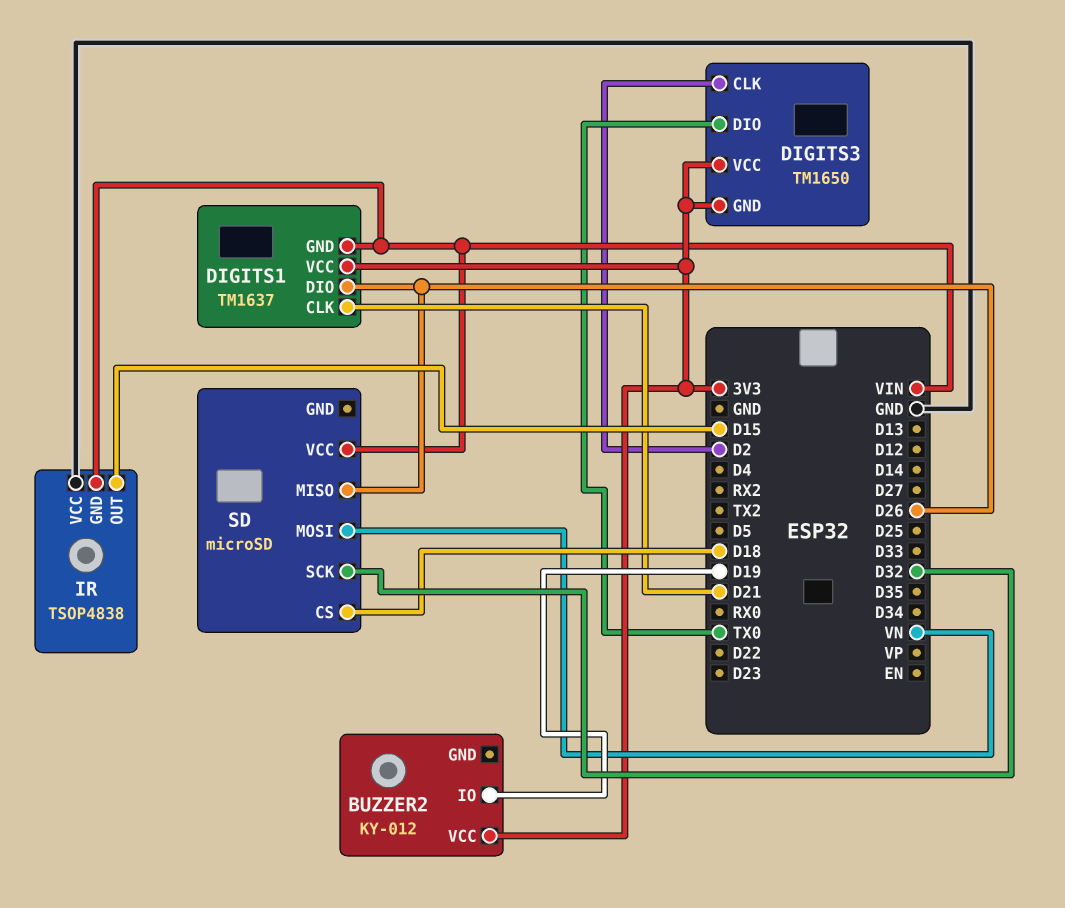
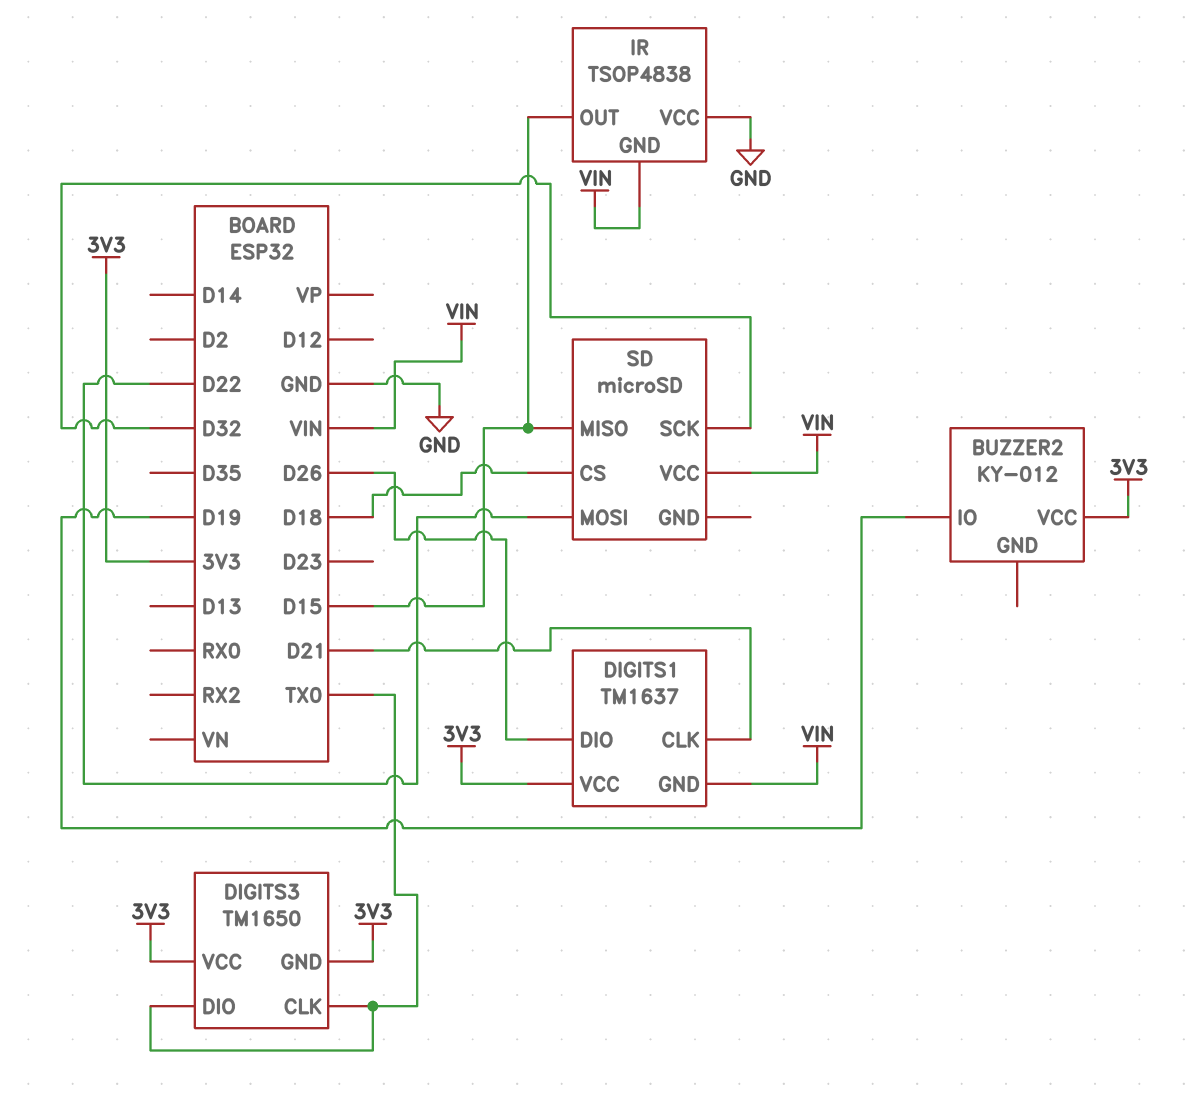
DIGITS3 pin CLK: D2 -> TX0
SD pin MISO: D26 -> D15
SD pin MOSI: VN -> D22

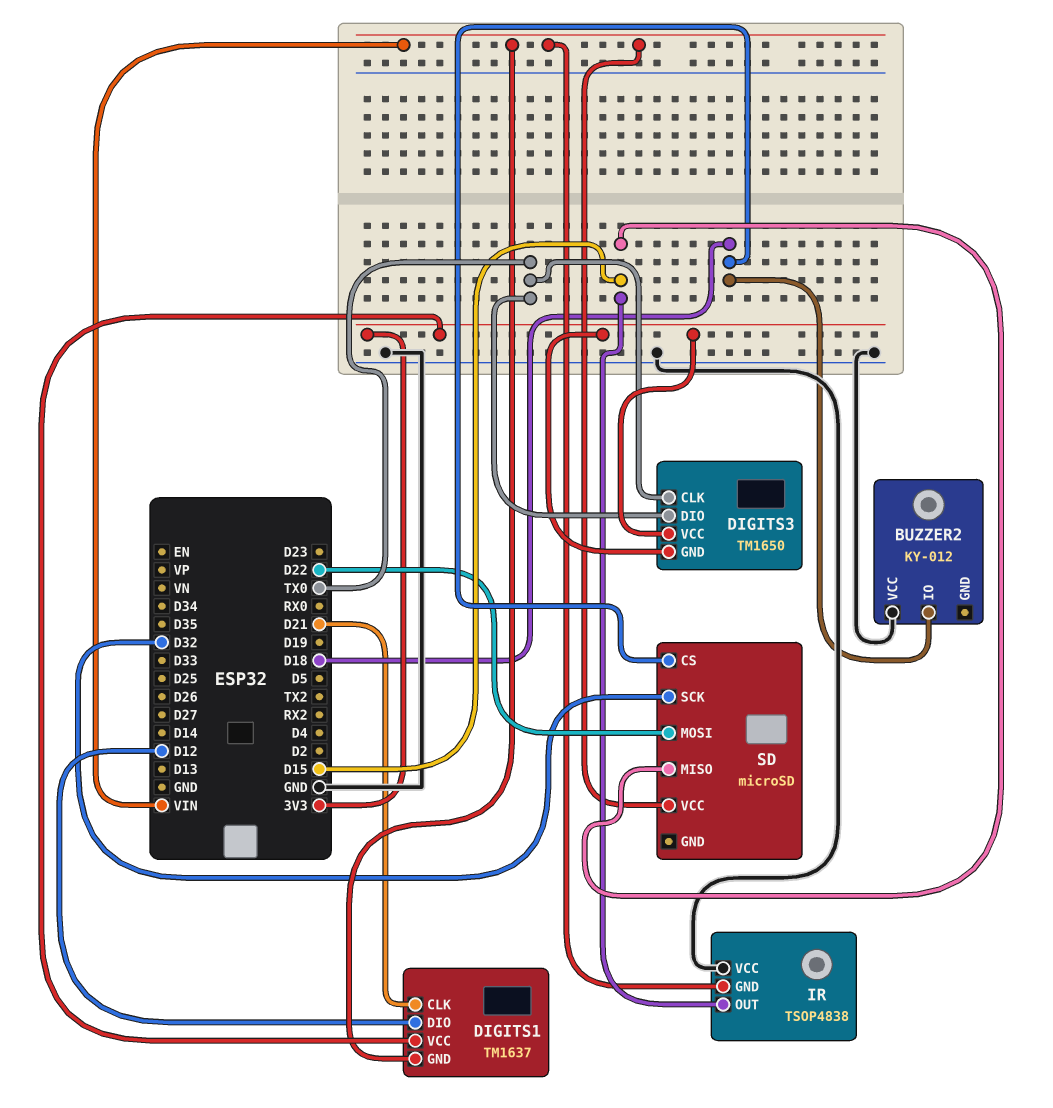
BUZZER2 pin IO: D19 -> D18
BUZZER2 pin VCC: 3V3 -> GND
DIGITS1 pin DIO: D26 -> D12

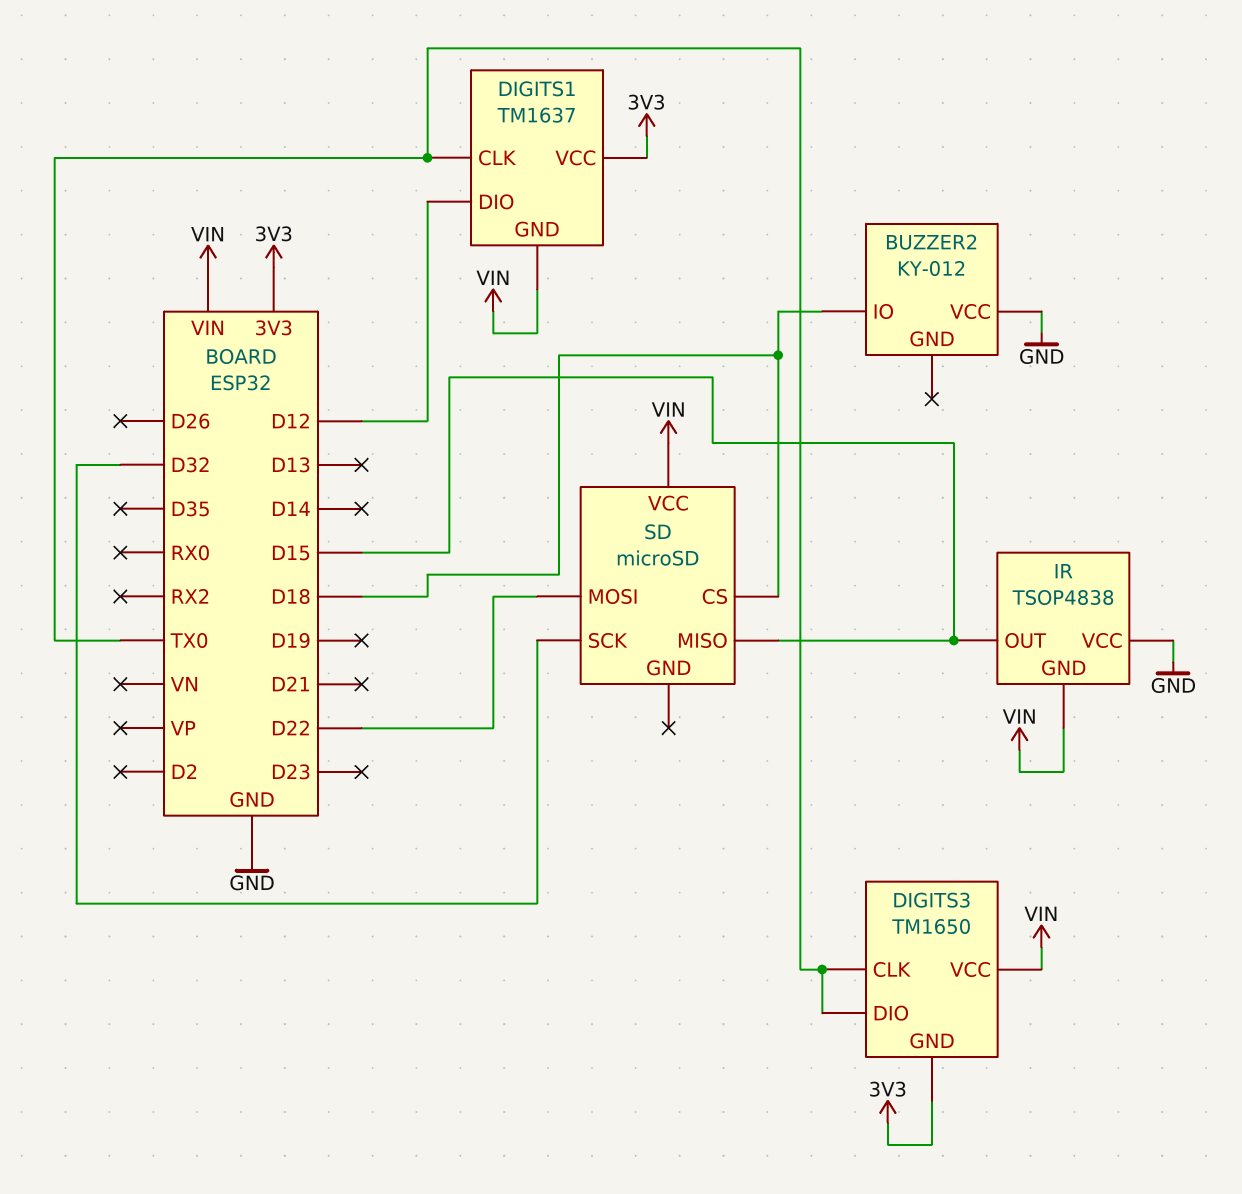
DIGITS1 pin CLK: D21 -> TX0
DIGITS3 pin VCC: 3V3 -> VIN

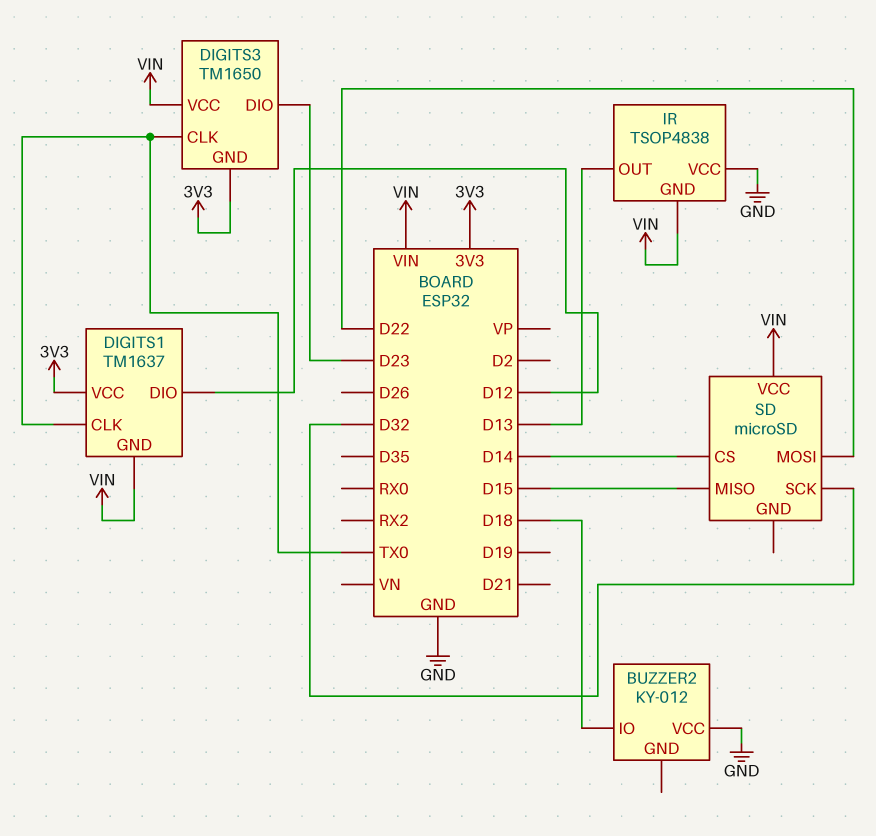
DIGITS3 pin DIO: TX0 -> D23
IR pin OUT: D15 -> D13
SD pin CS: D18 -> D14

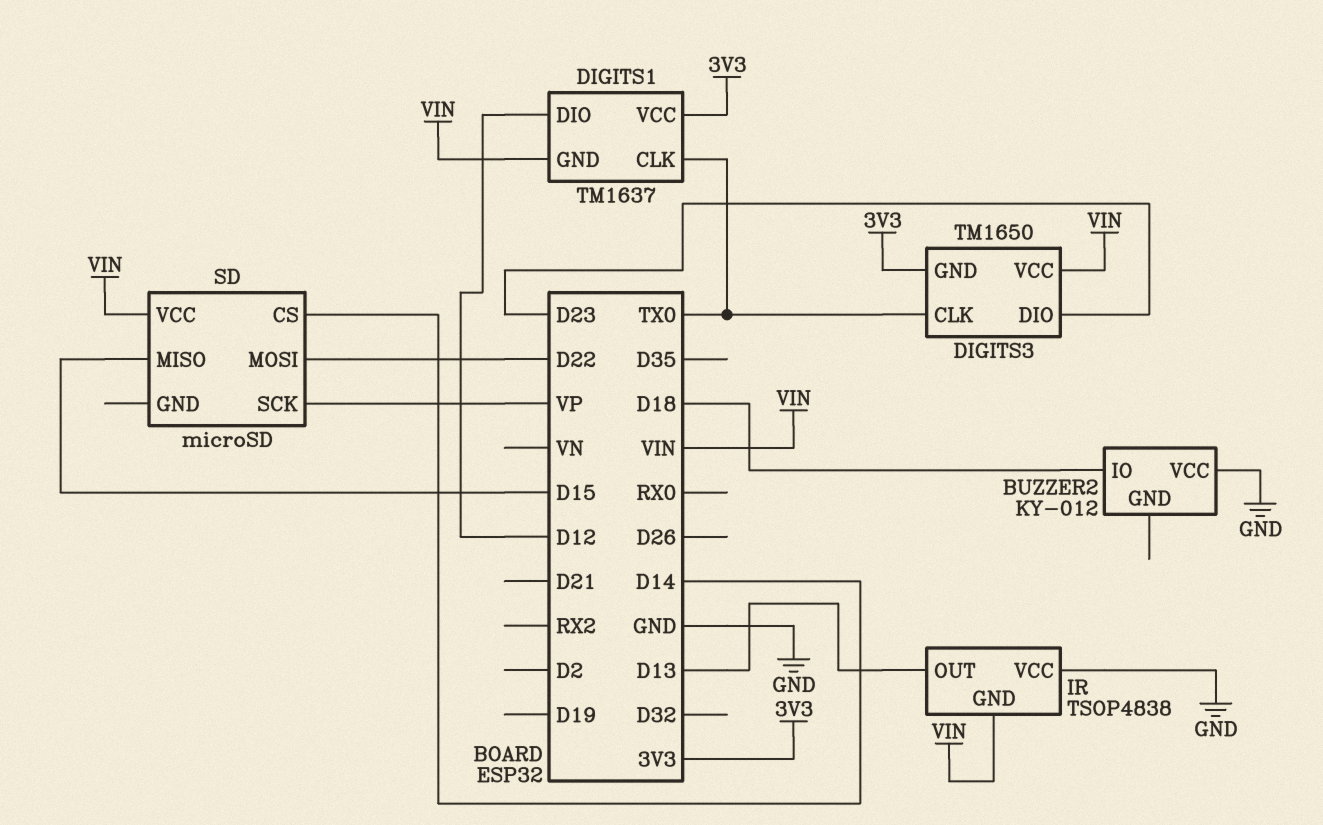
SD pin SCK: D32 -> VP

